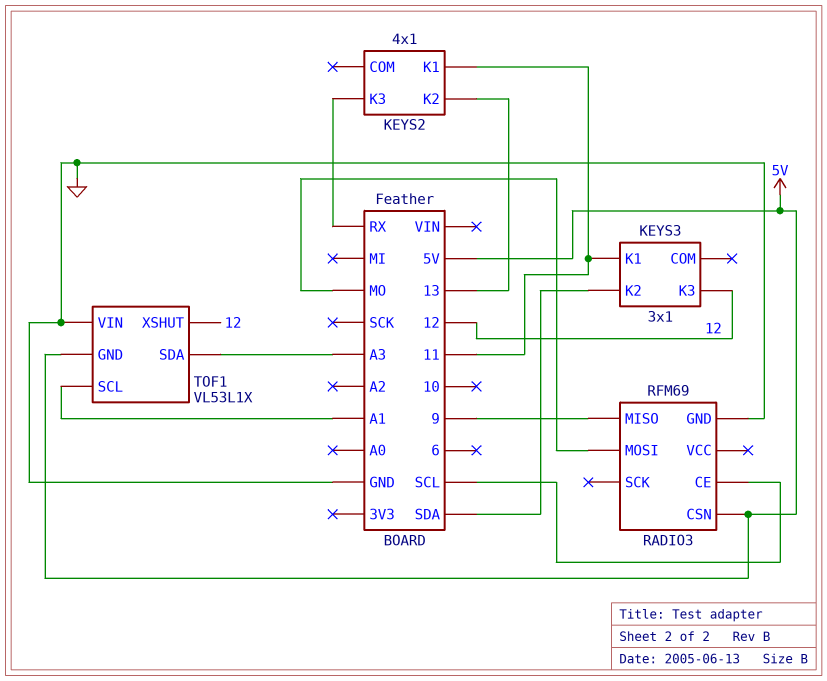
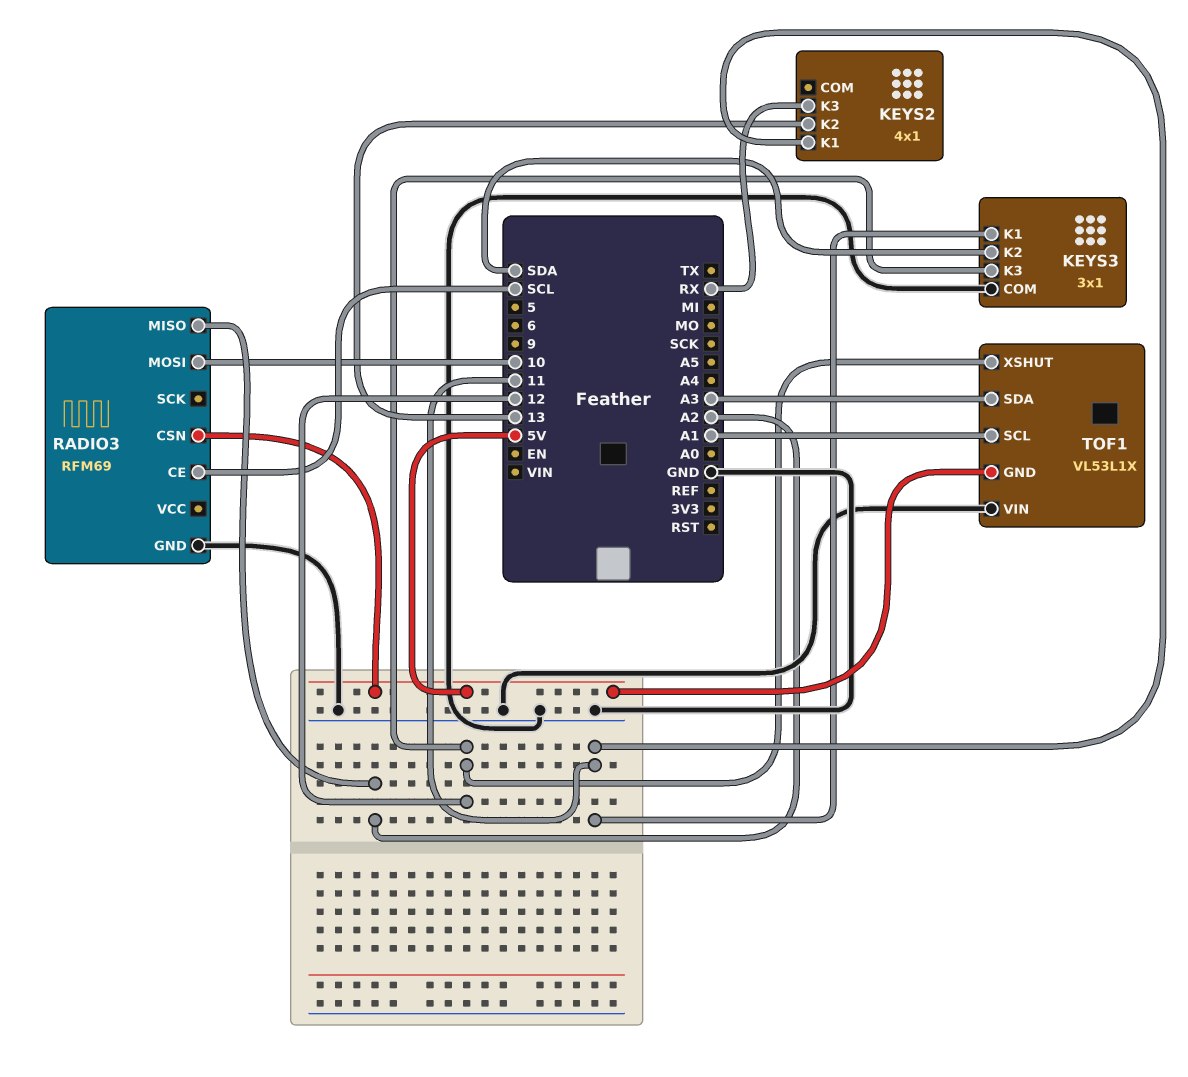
KEYS3 pin COM: none -> GND
RADIO3 pin MISO: 9 -> A2
RADIO3 pin MOSI: MO -> 10

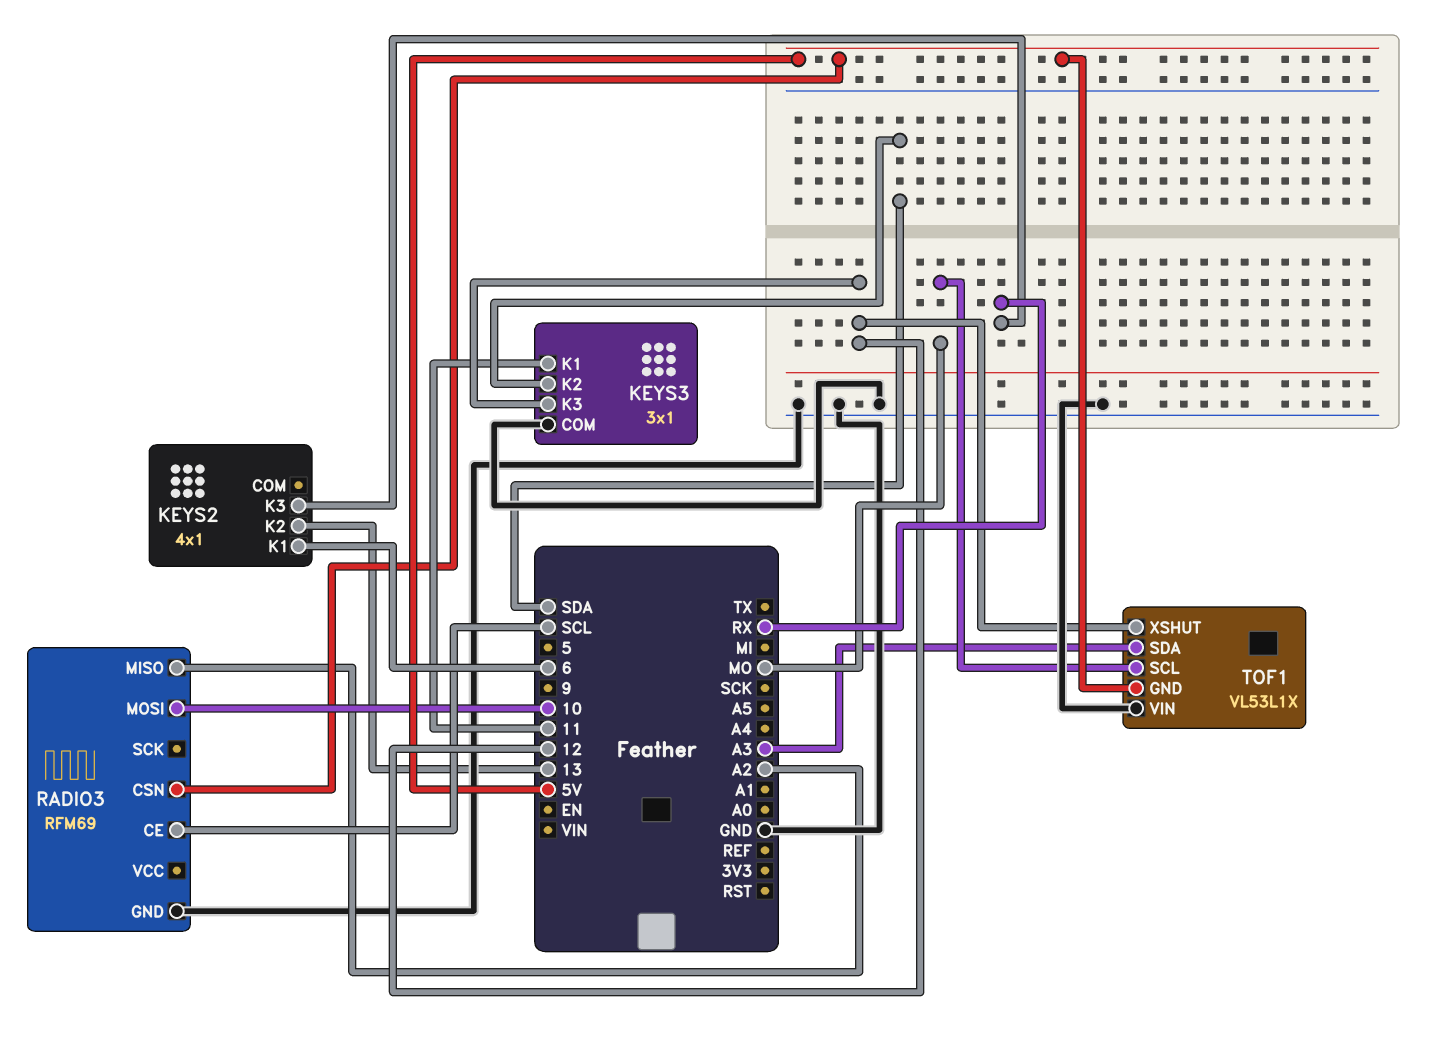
KEYS2 pin K1: 11 -> 6
TOF1 pin SCL: A1 -> MO

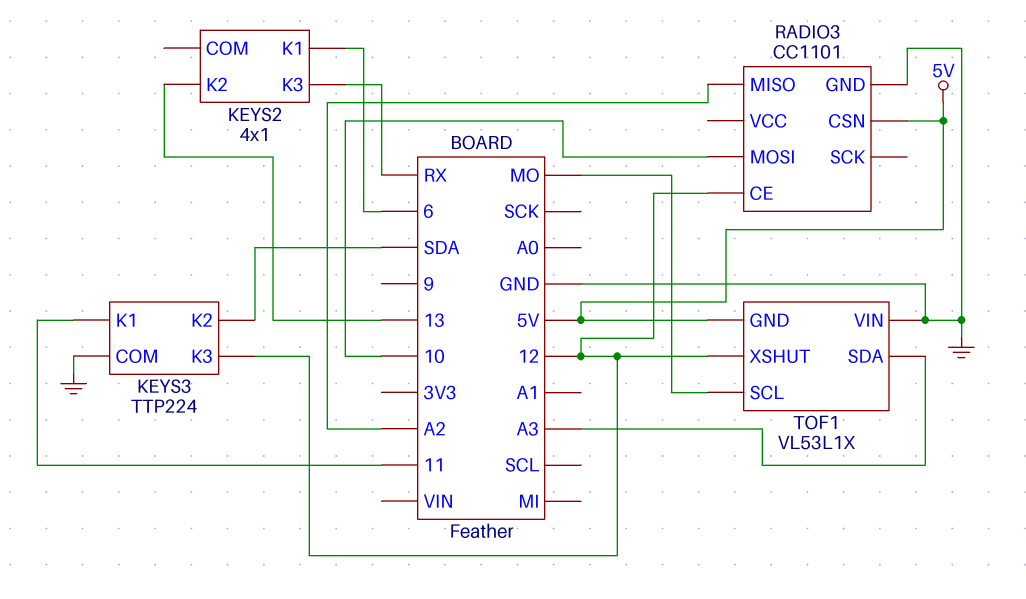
KEYS3: 3x1 -> TTP224
RADIO3: RFM69 -> CC1101
RADIO3 pin CE: SCL -> 12

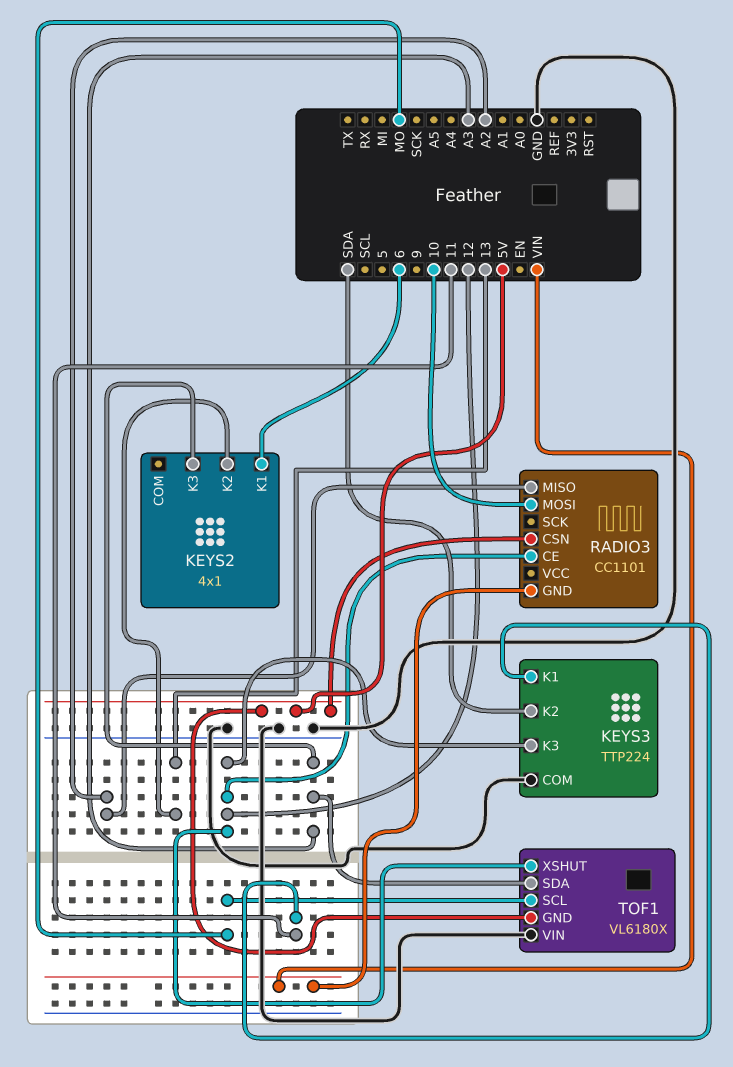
KEYS2 pin K3: RX -> A3
RADIO3 pin GND: GND -> VIN
TOF1: VL53L1X -> VL6180X

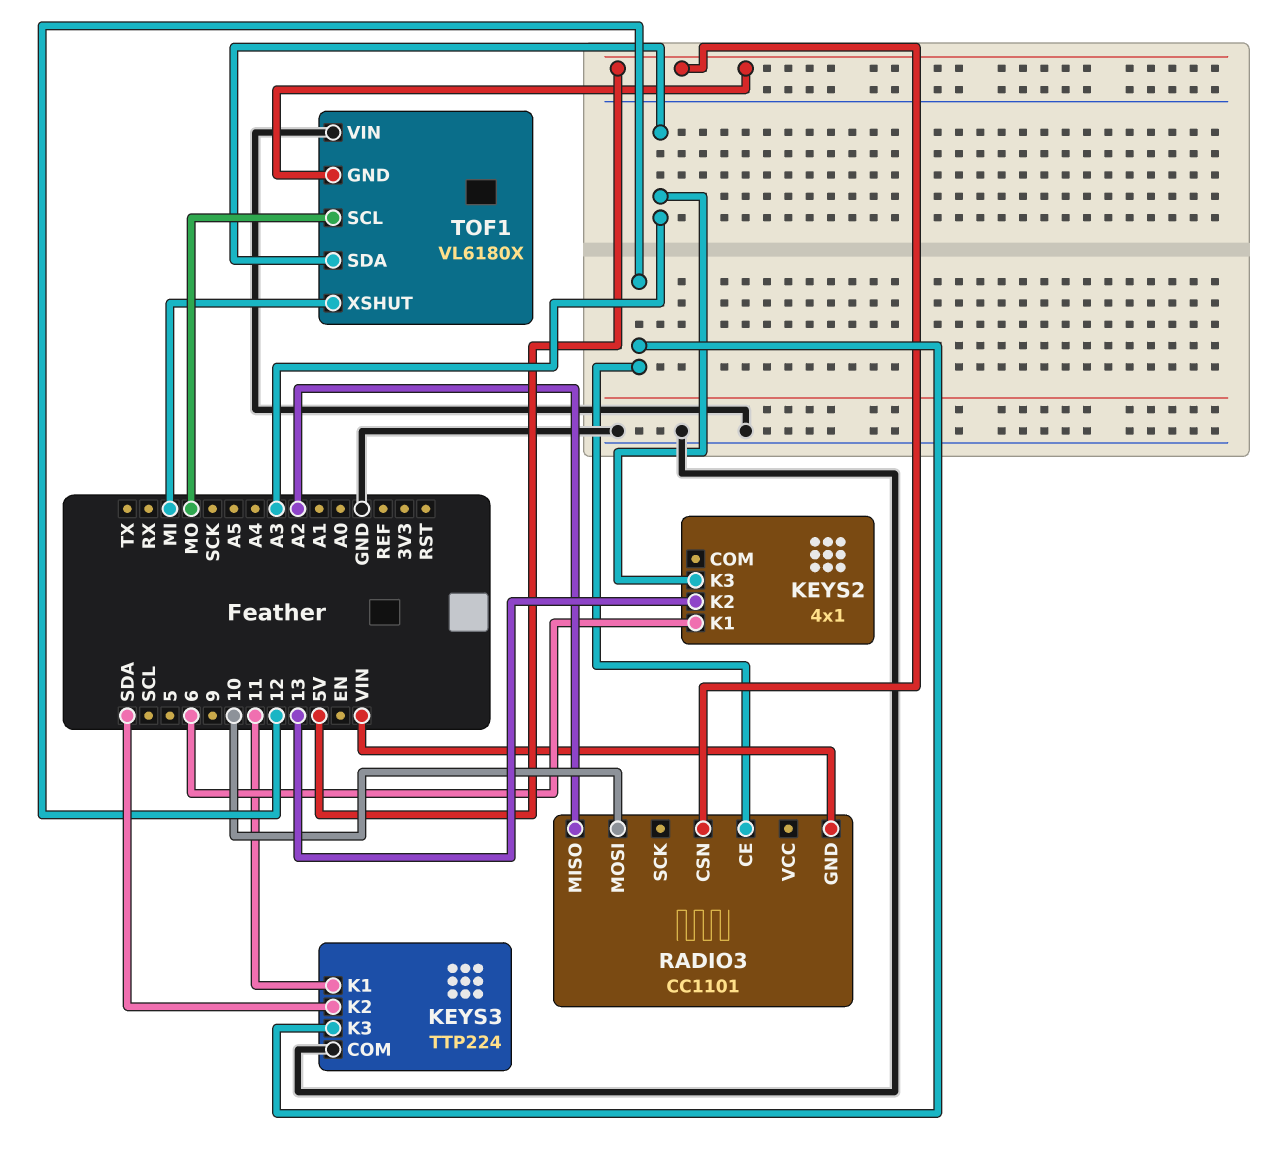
TOF1 pin XSHUT: 12 -> MI

